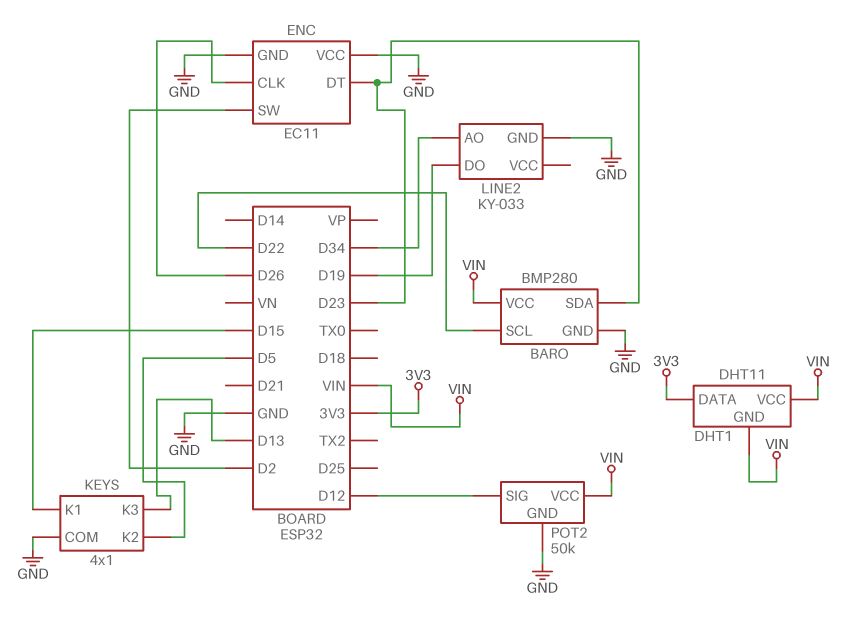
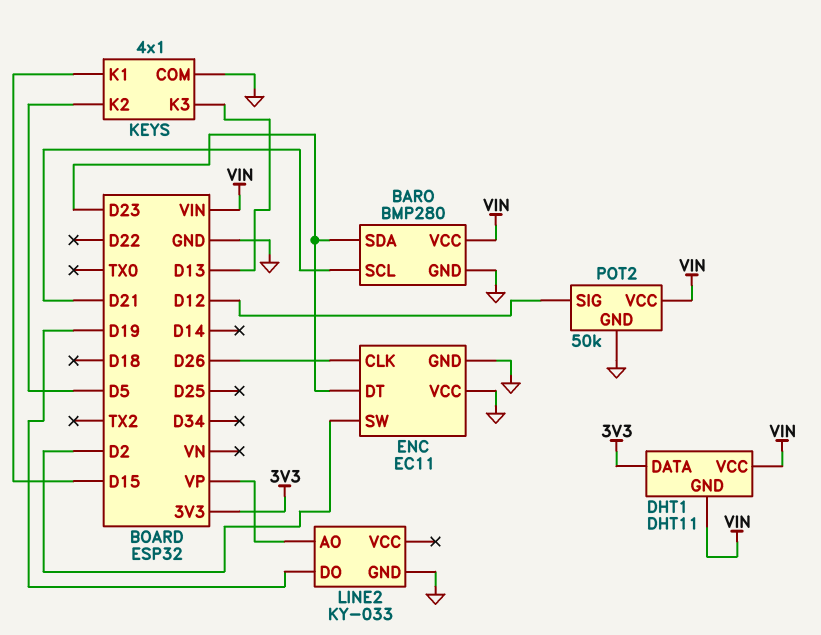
BARO pin SCL: D22 -> D21
LINE2 pin AO: D34 -> VP

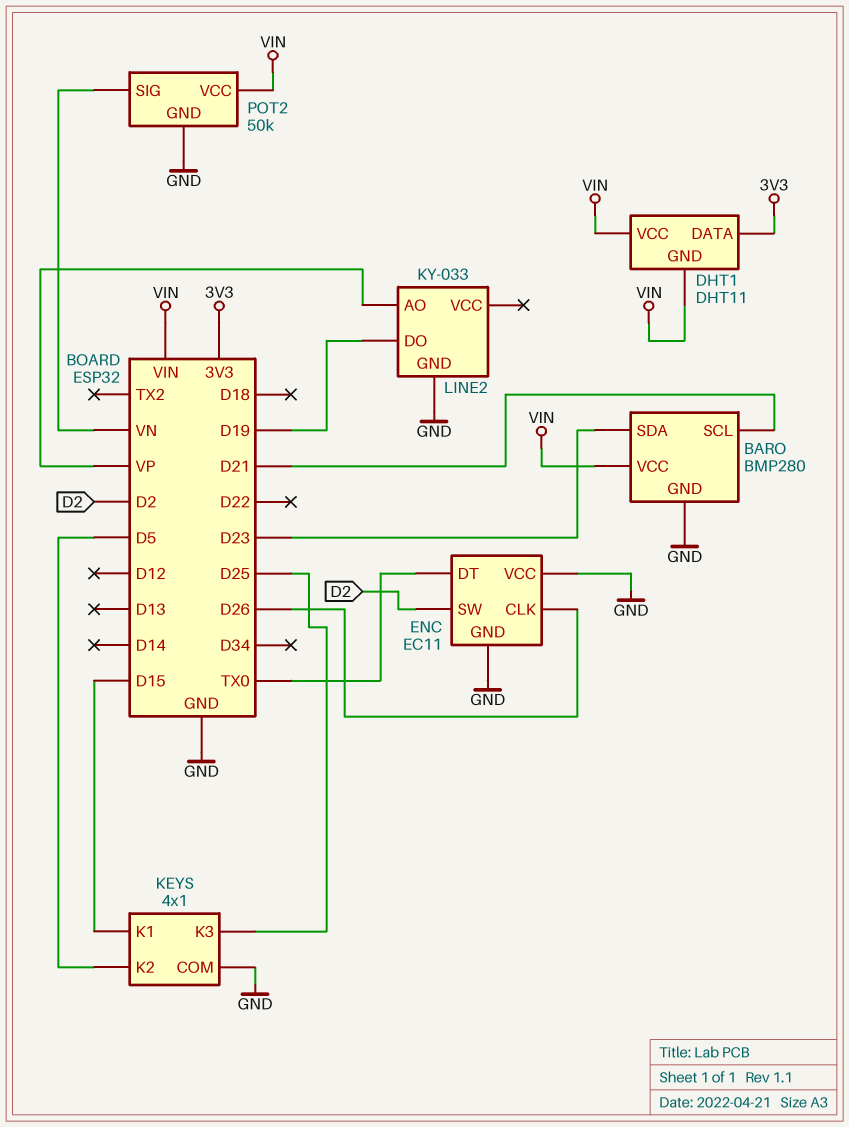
ENC pin DT: D23 -> TX0
KEYS pin K3: D13 -> D25
POT2 pin SIG: D12 -> VN

